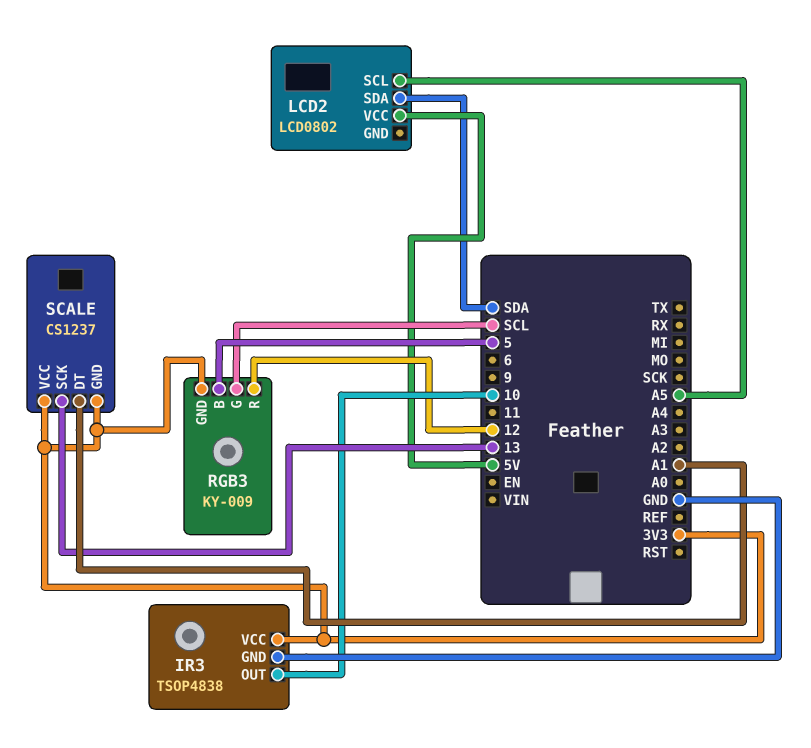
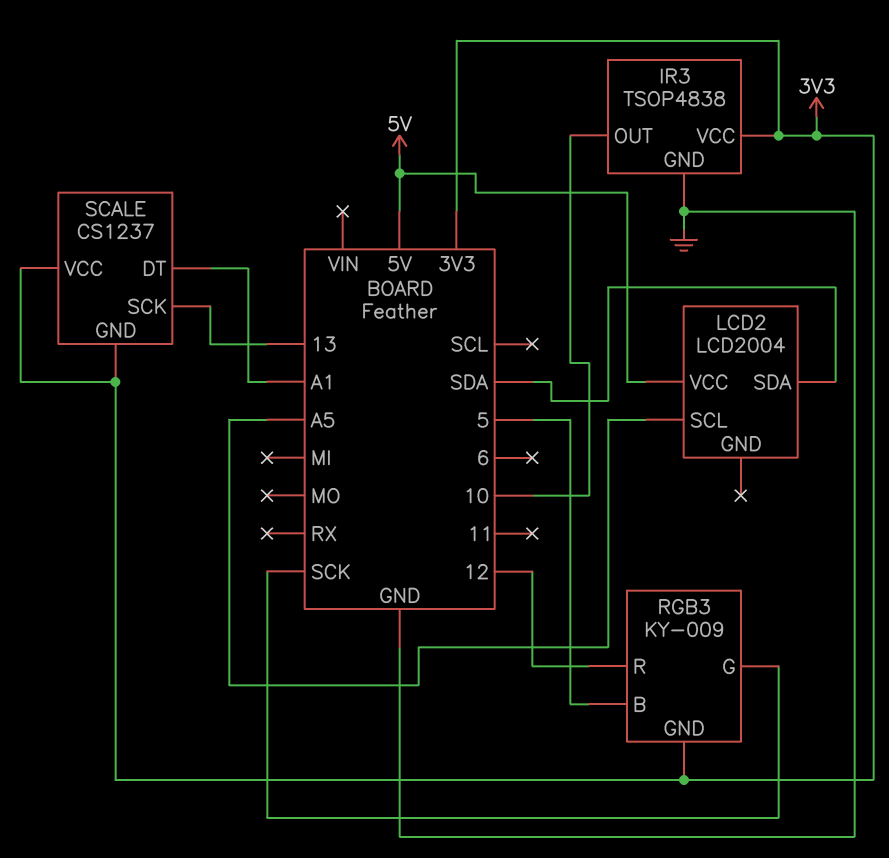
LCD2: LCD0802 -> LCD2004
RGB3 pin G: SCL -> SCK

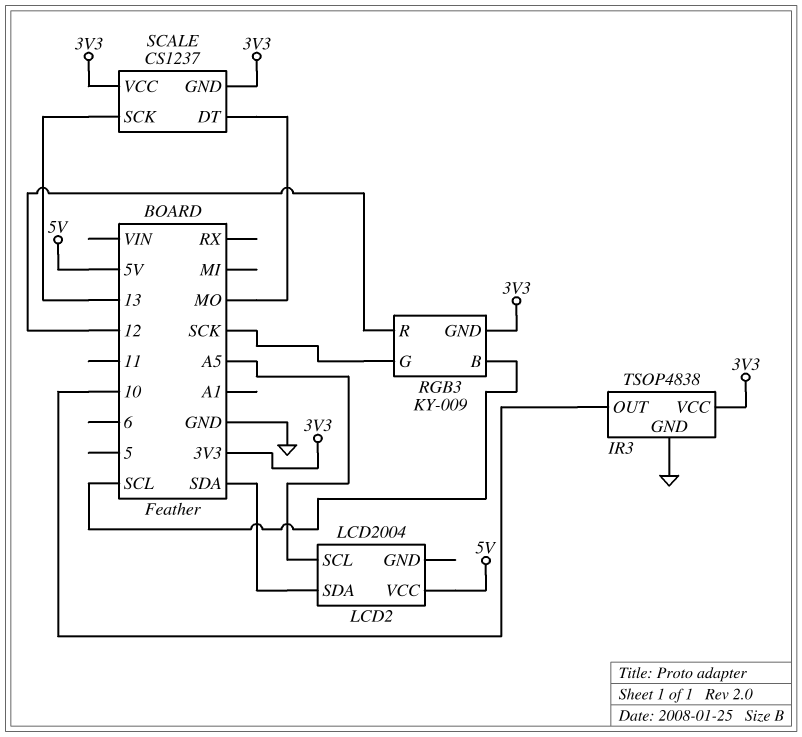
RGB3 pin B: 5 -> SCL
SCALE pin DT: A1 -> MO

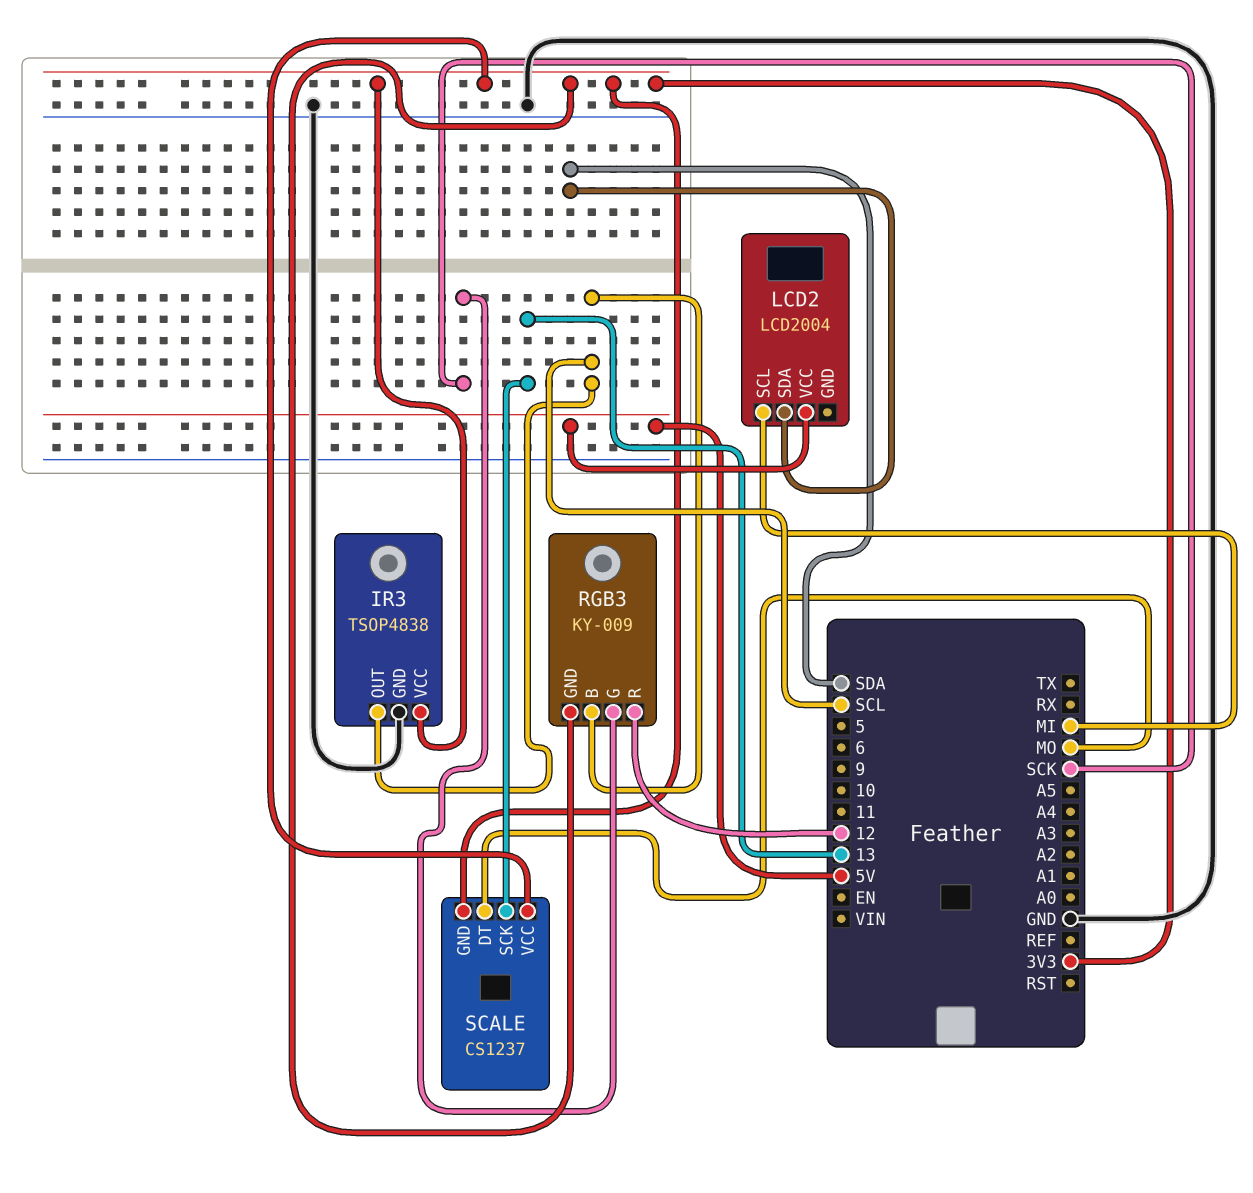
IR3 pin OUT: 10 -> SCL
LCD2 pin SCL: A5 -> MI

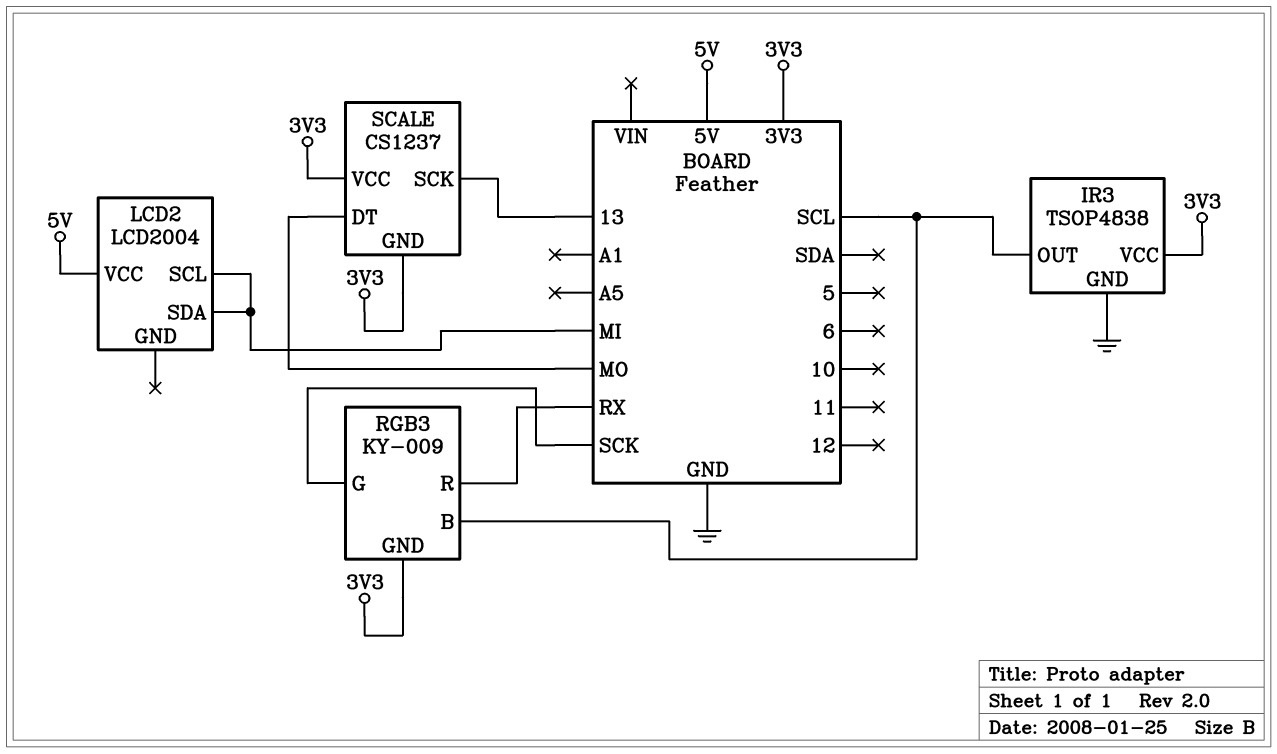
LCD2 pin SDA: SDA -> MI
RGB3 pin R: 12 -> RX

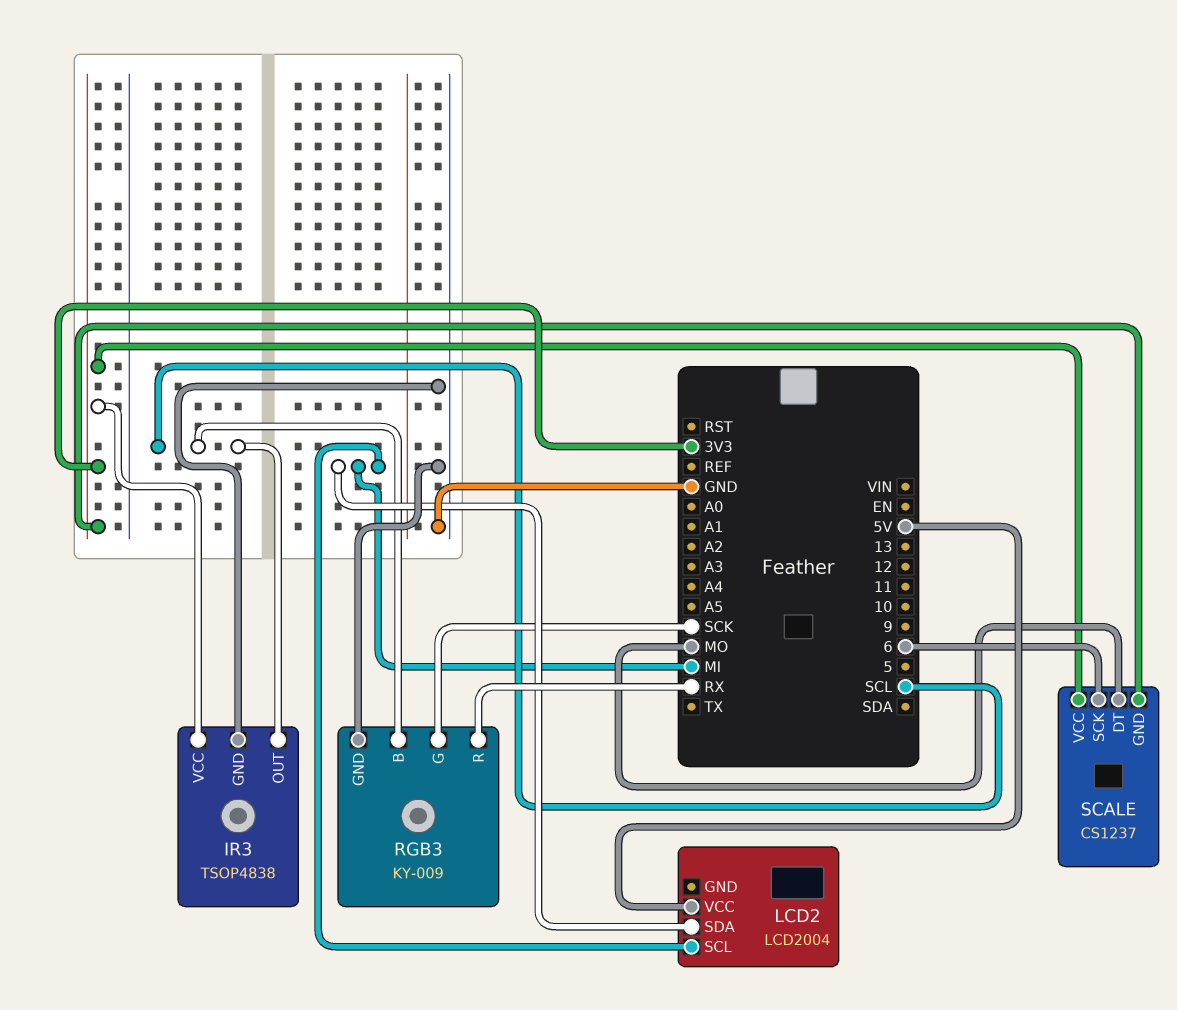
RGB3 pin GND: 3V3 -> GND
SCALE pin SCK: 13 -> 6

